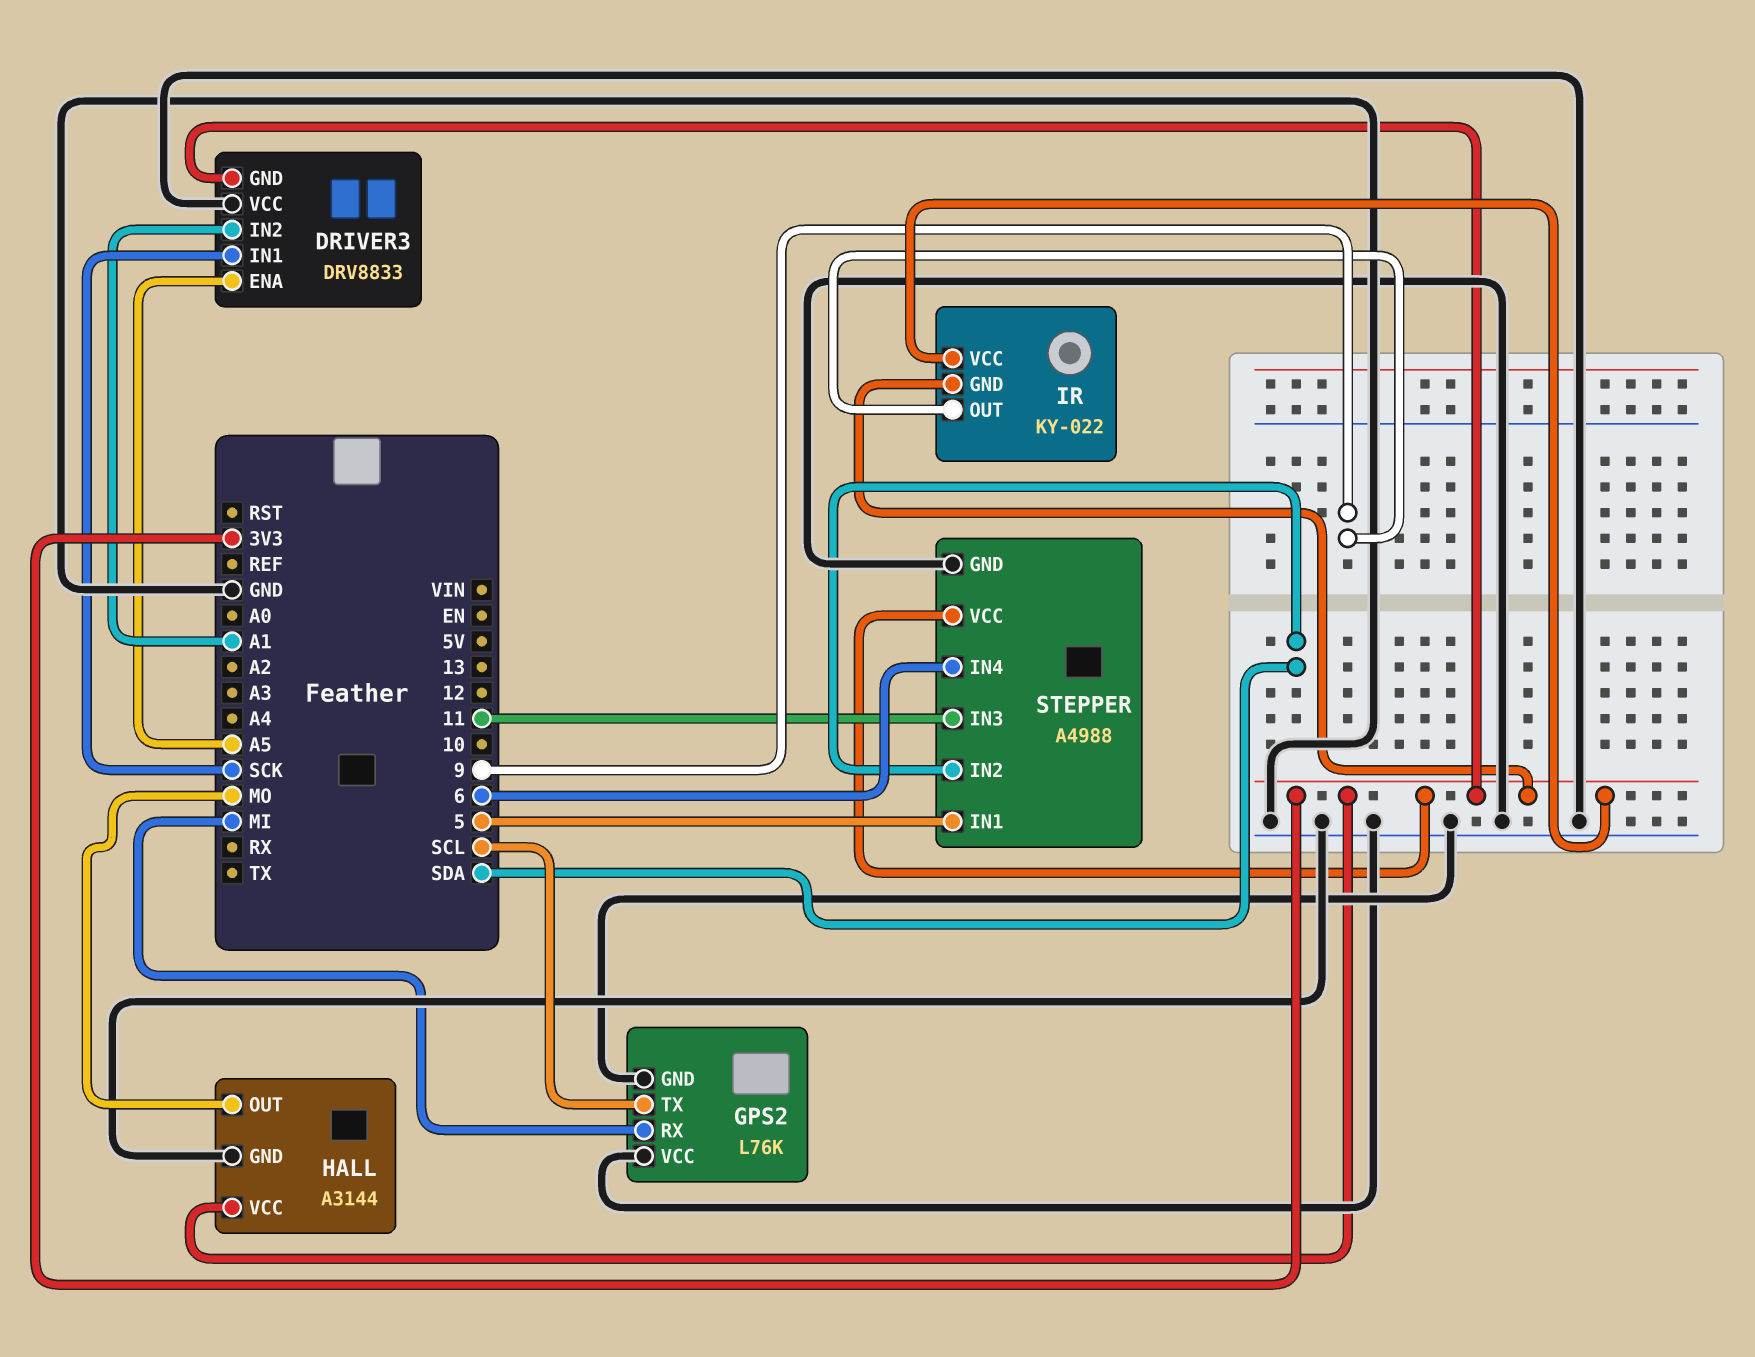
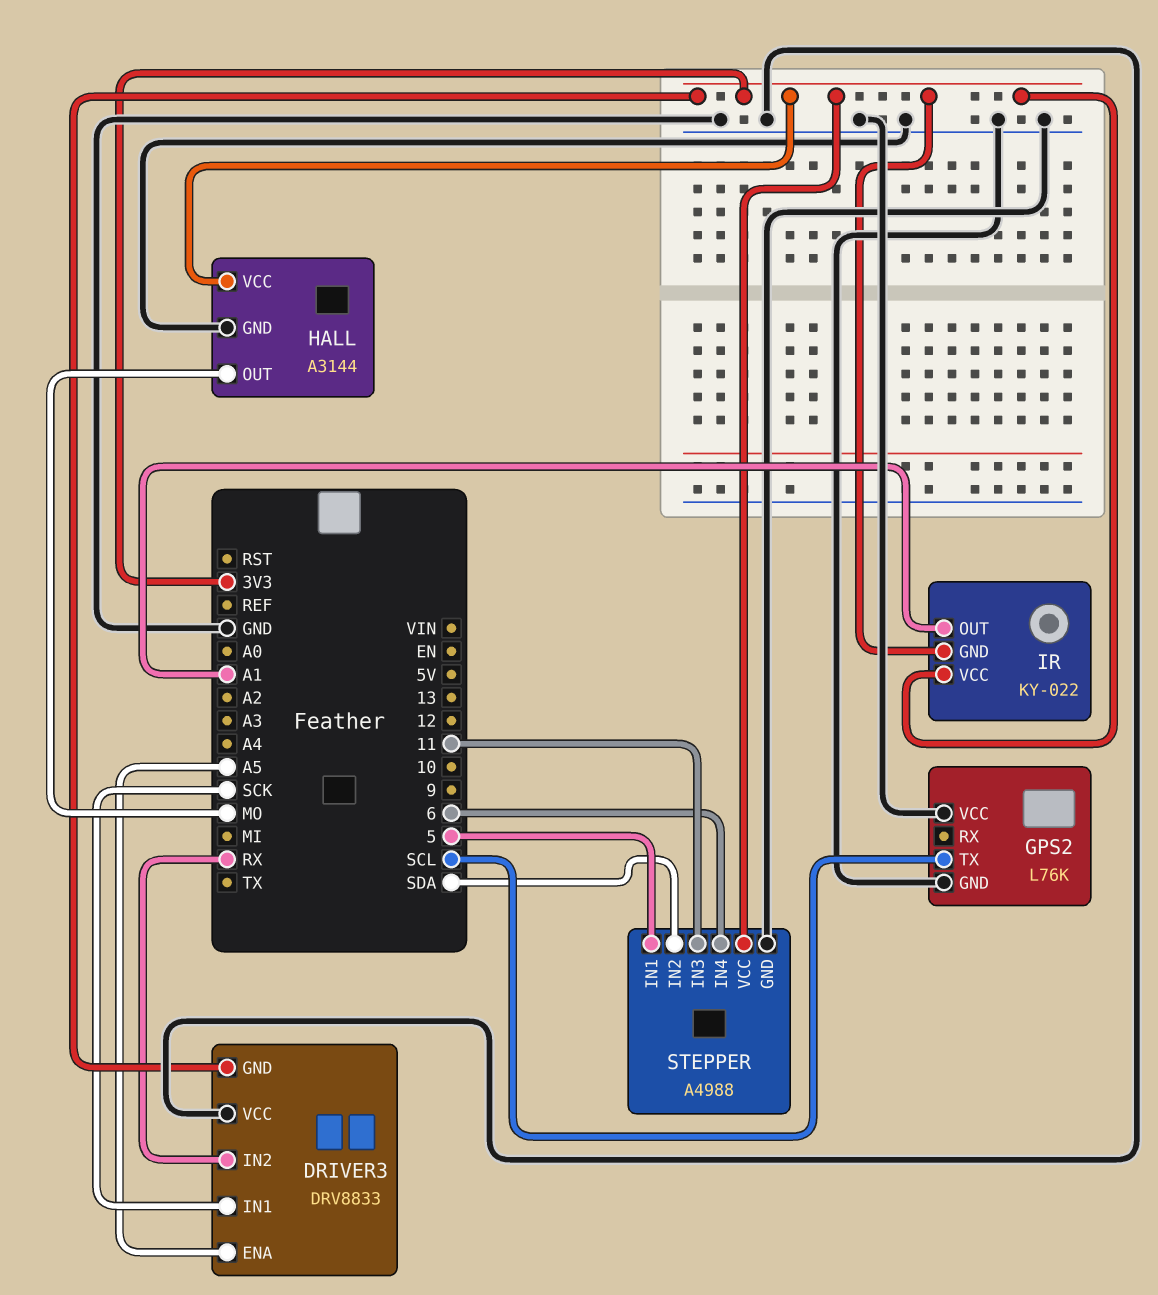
DRIVER3 pin IN2: A1 -> RX
GPS2 pin RX: MI -> none
IR pin OUT: 9 -> A1

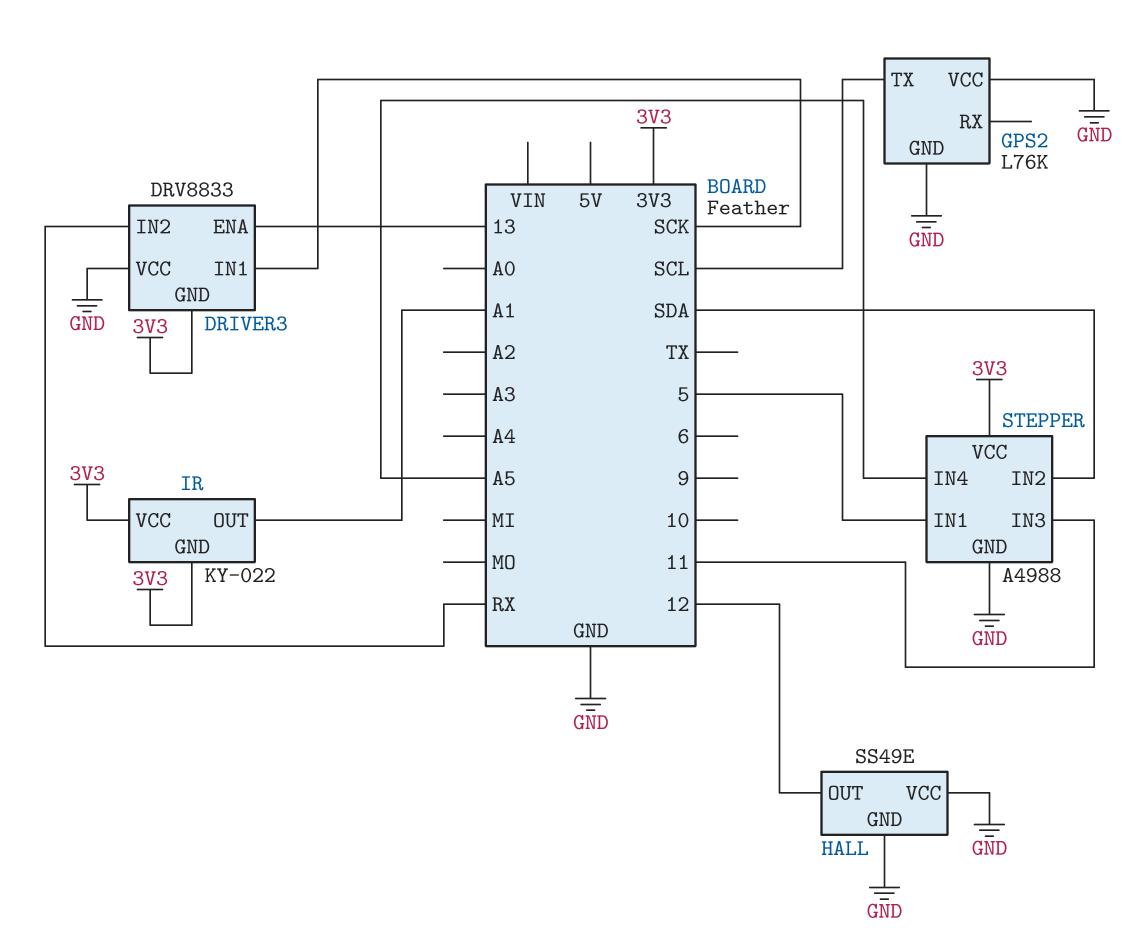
DRIVER3 pin ENA: A5 -> 13
HALL: A3144 -> SS49E
HALL pin OUT: MO -> 12
HALL pin VCC: 3V3 -> GND
STEPPER pin IN4: 6 -> A5

